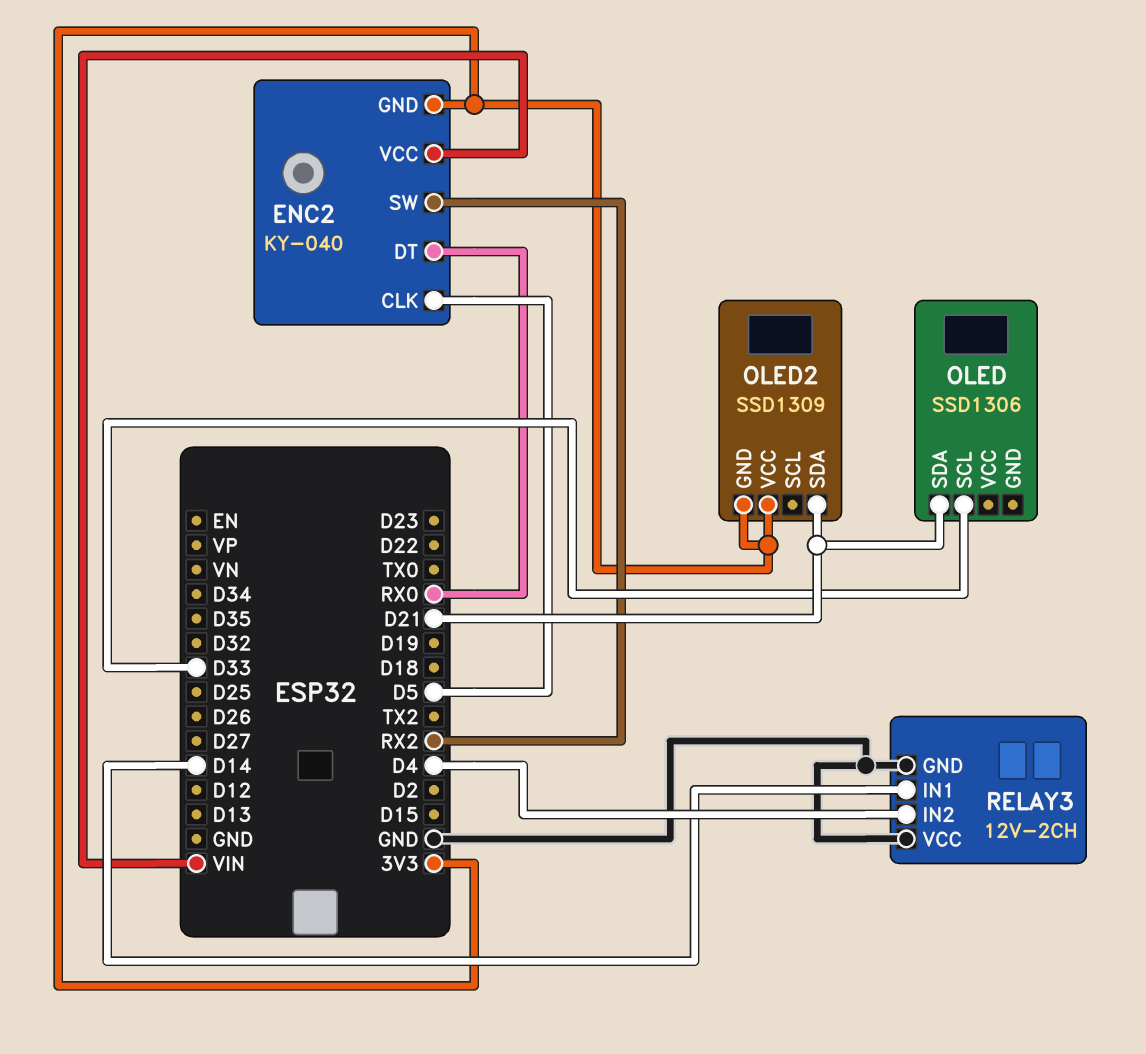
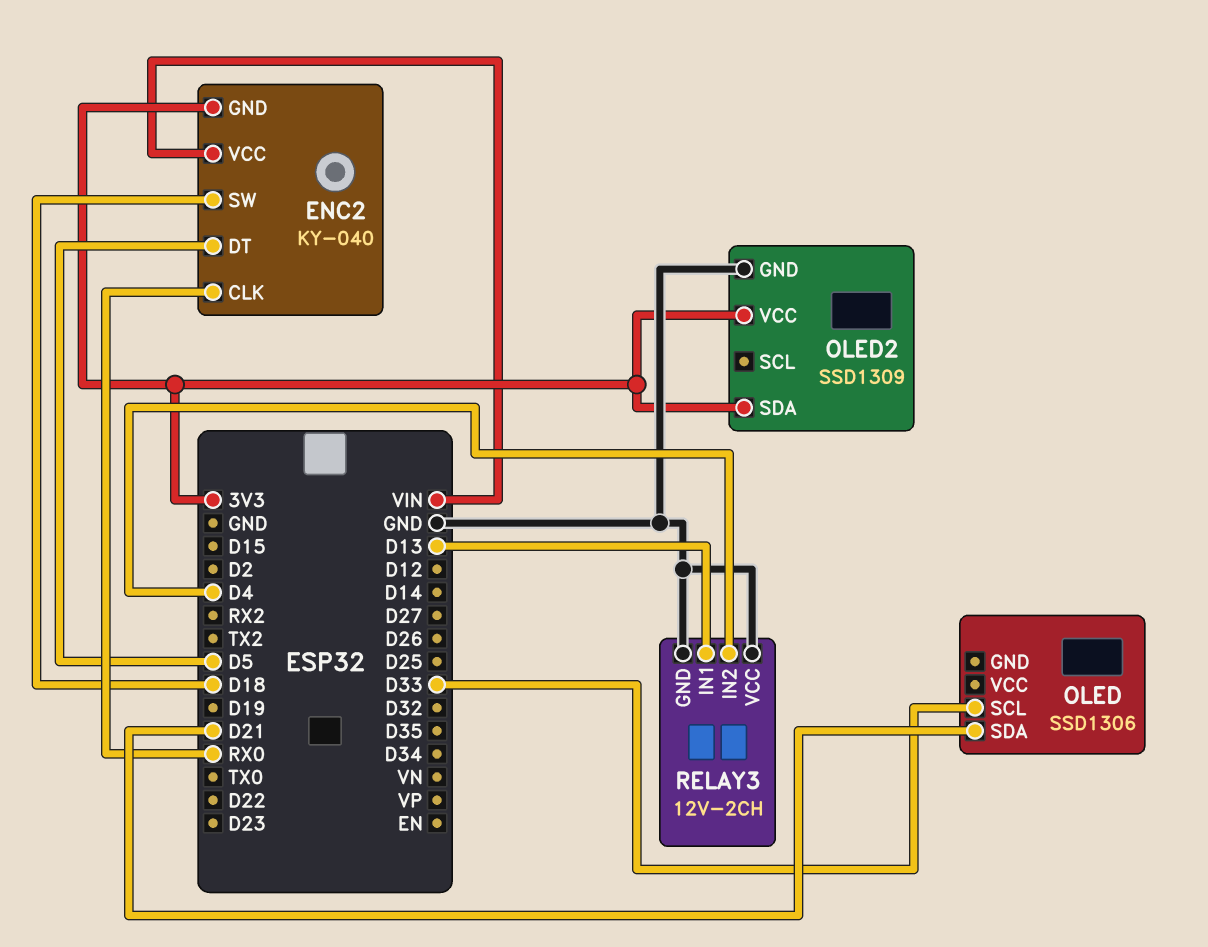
ENC2 pin CLK: D5 -> RX0
ENC2 pin DT: RX0 -> D5
ENC2 pin SW: RX2 -> D18
OLED2 pin GND: 3V3 -> GND
OLED2 pin SDA: D21 -> 3V3
RELAY3 pin IN1: D14 -> D13

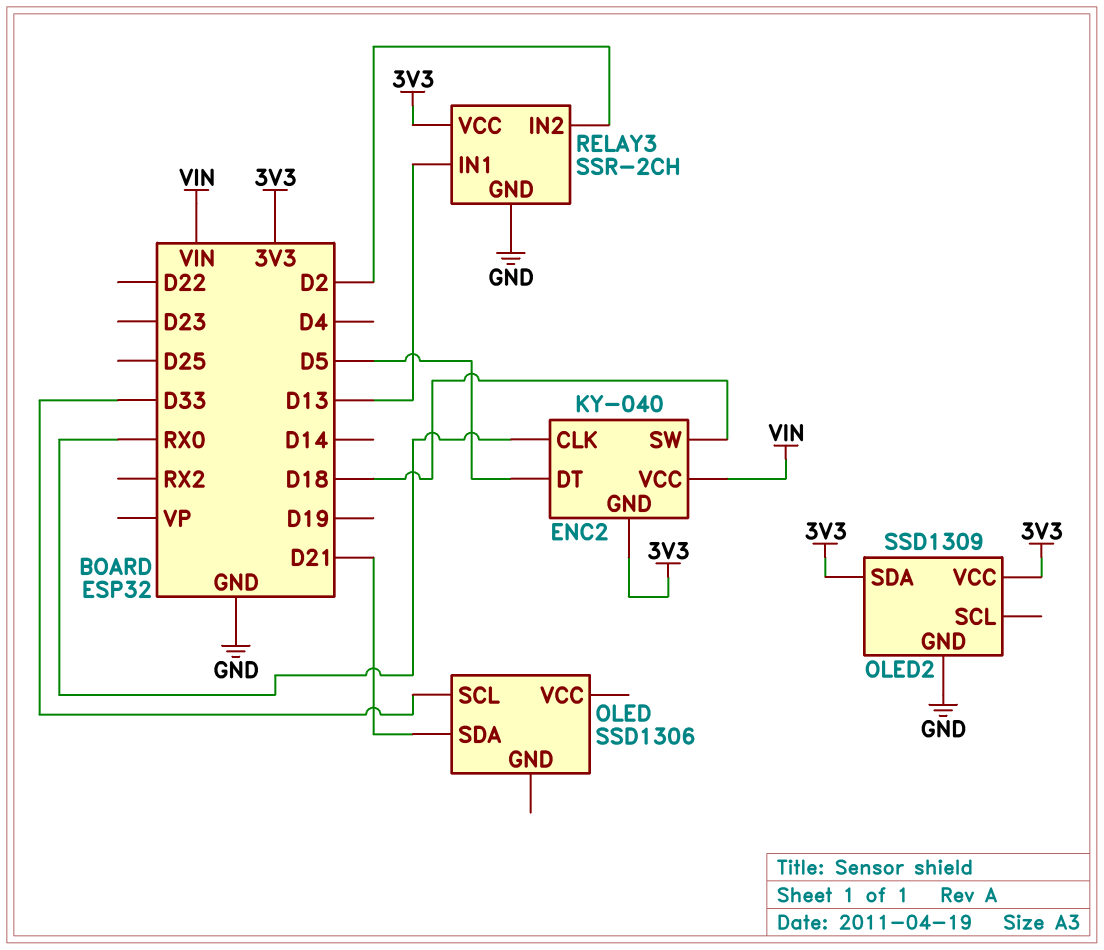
RELAY3: 12V-2CH -> SSR-2CH
RELAY3 pin IN2: D4 -> D2
RELAY3 pin VCC: GND -> 3V3

